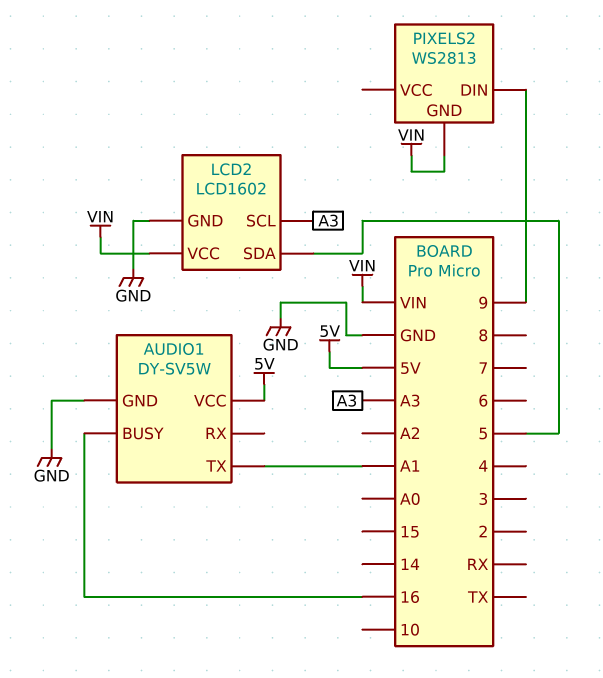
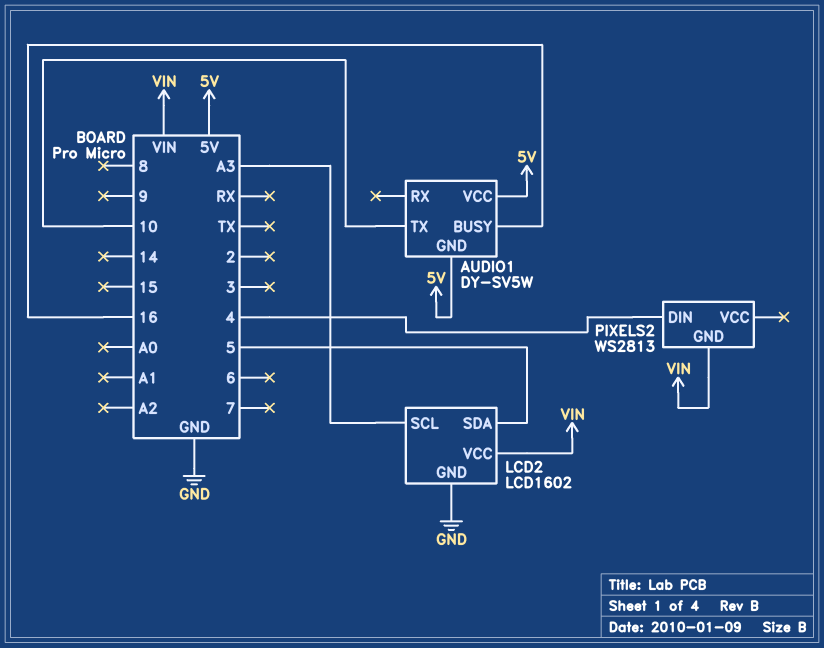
AUDIO1 pin GND: GND -> 5V
AUDIO1 pin TX: A1 -> 10
PIXELS2 pin DIN: 9 -> 4

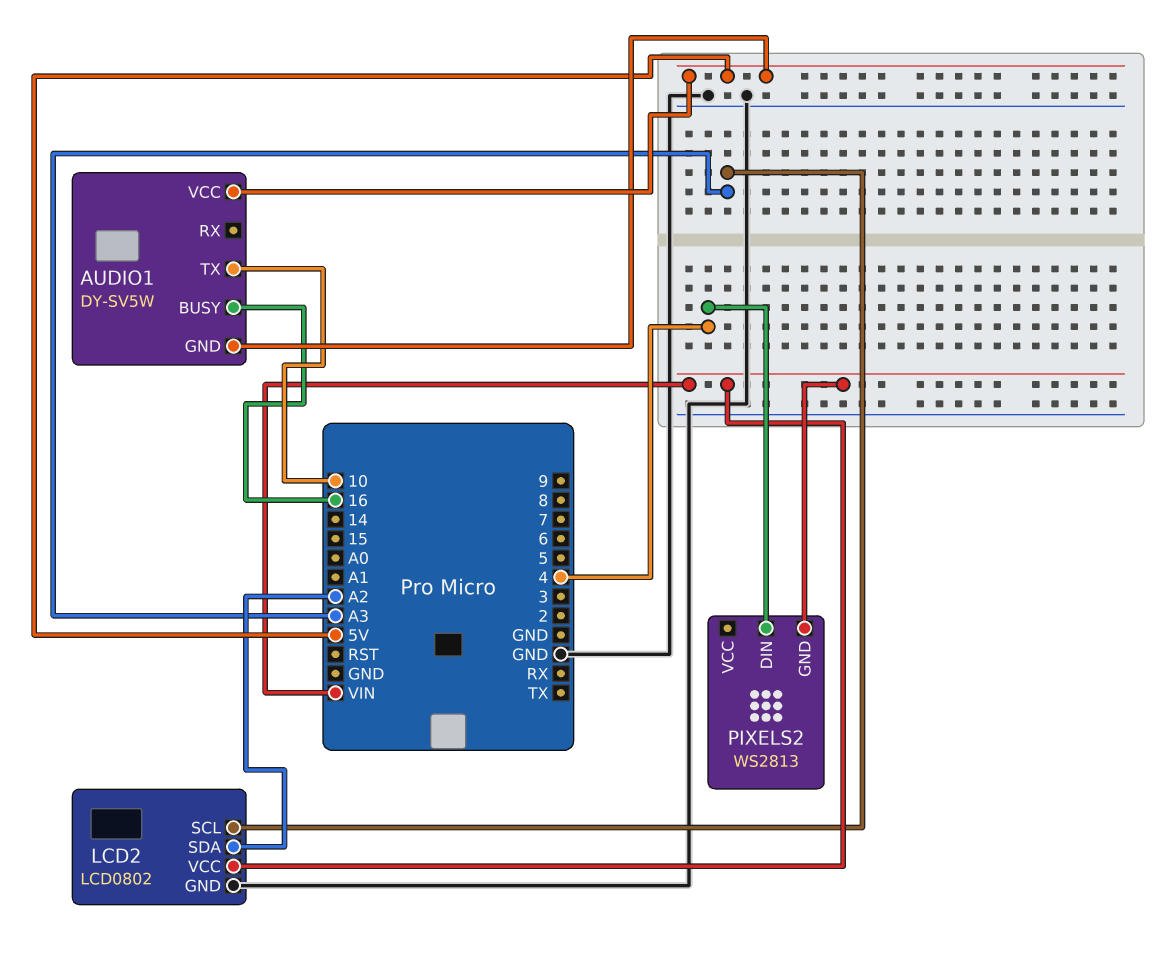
LCD2: LCD1602 -> LCD0802
LCD2 pin SDA: 5 -> A2

